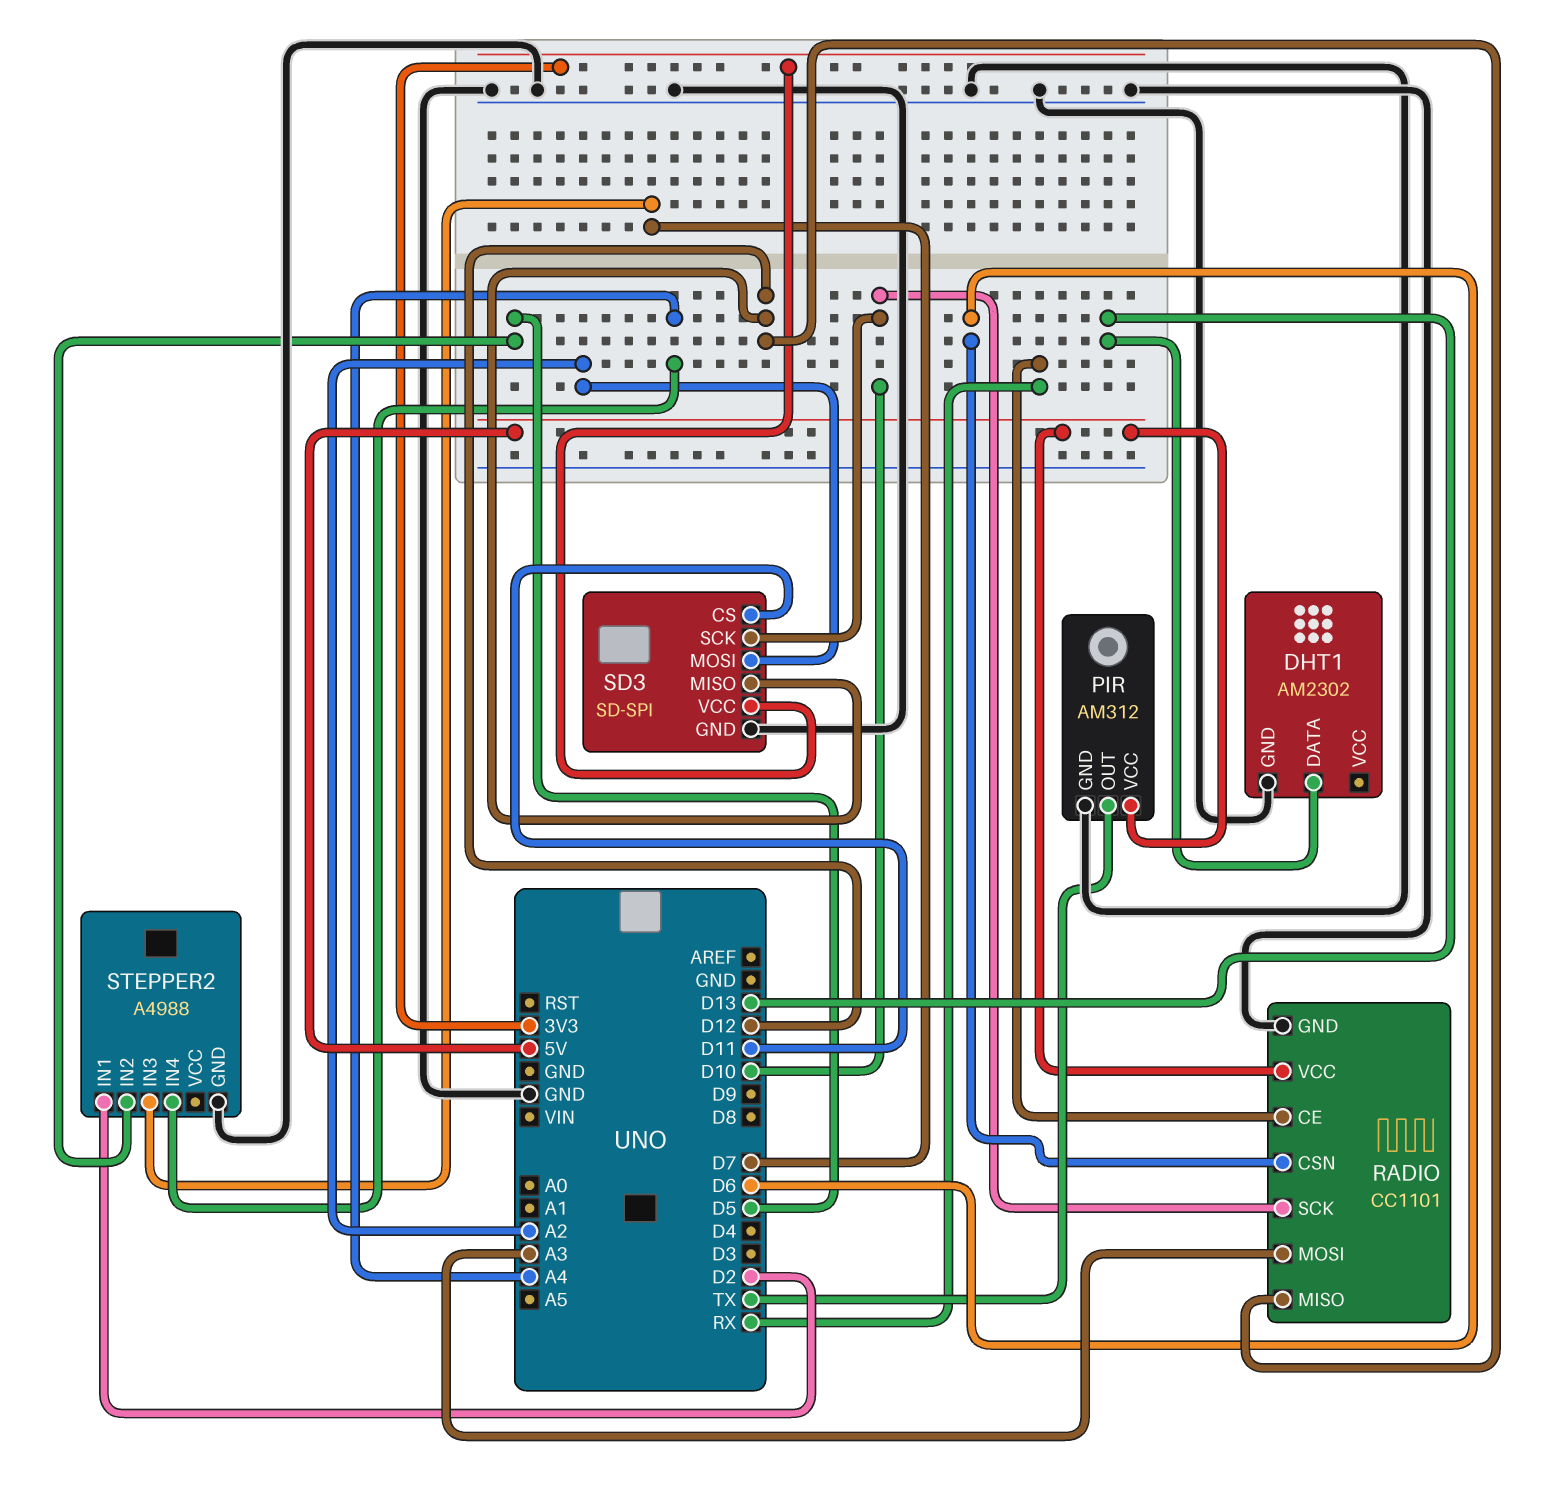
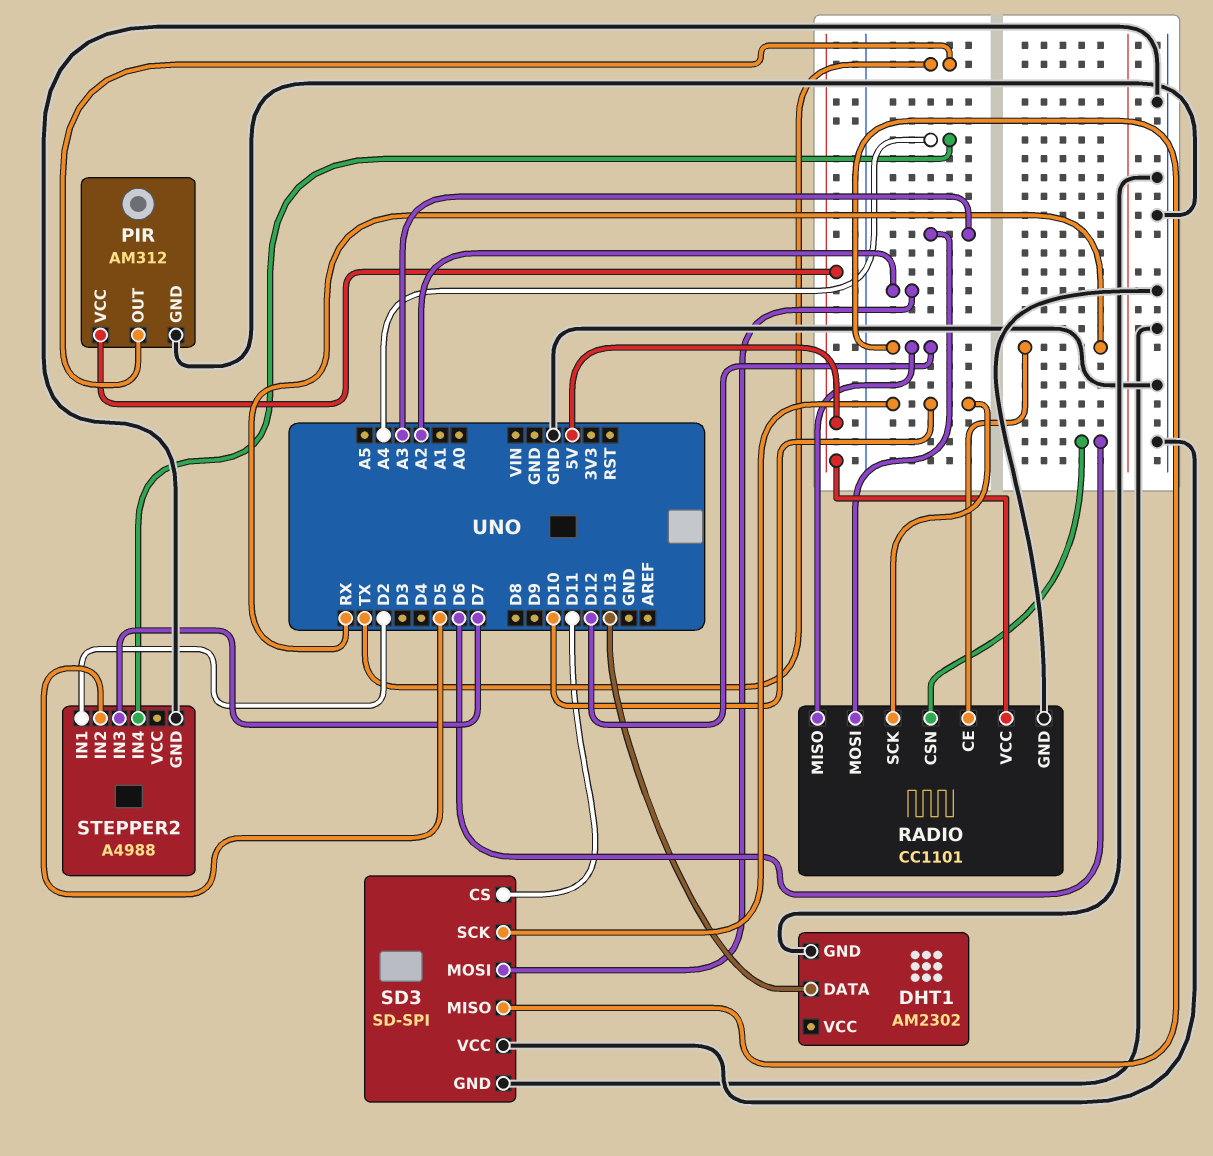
SD3 pin VCC: 3V3 -> GND

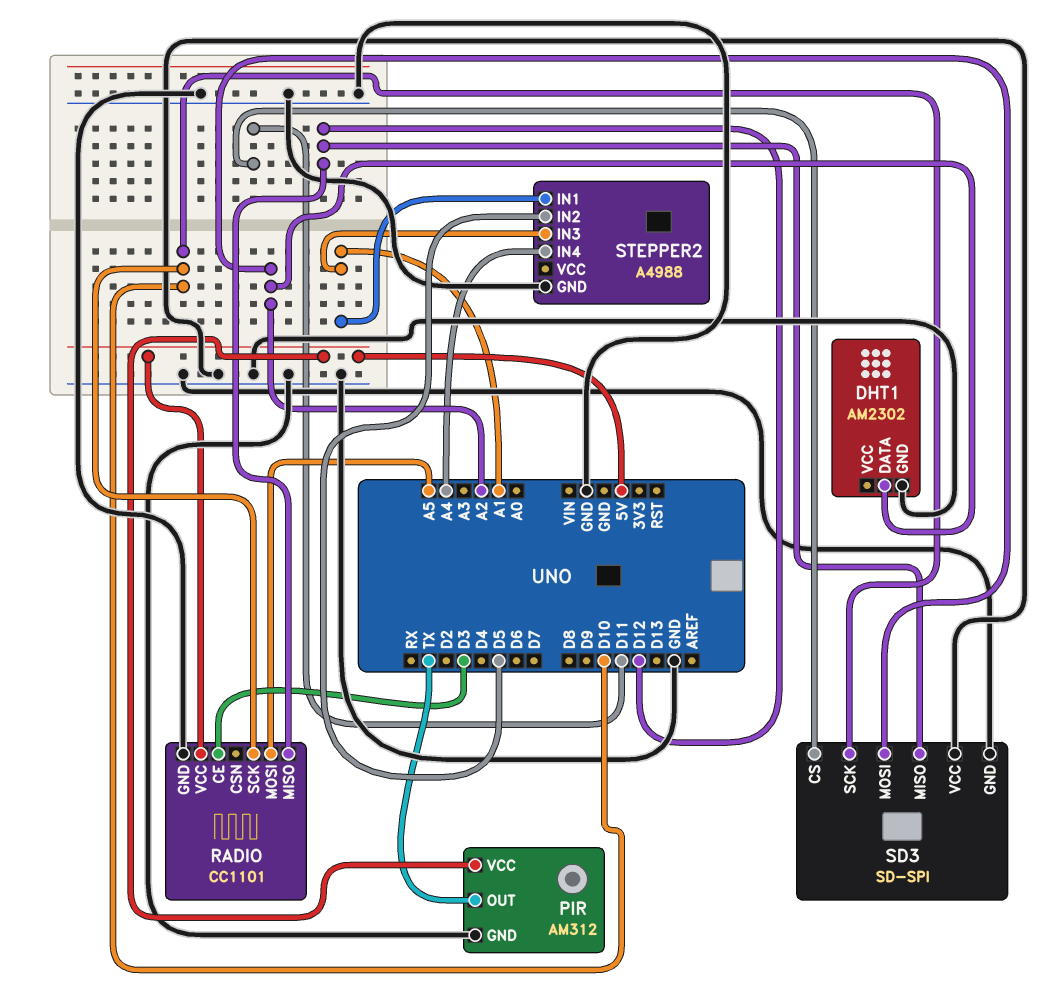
DHT1 pin DATA: D13 -> A2
RADIO pin CE: RX -> D3
RADIO pin CSN: D6 -> none
RADIO pin MOSI: A3 -> A5
STEPPER2 pin IN1: D2 -> A1
STEPPER2 pin IN3: D7 -> A1

